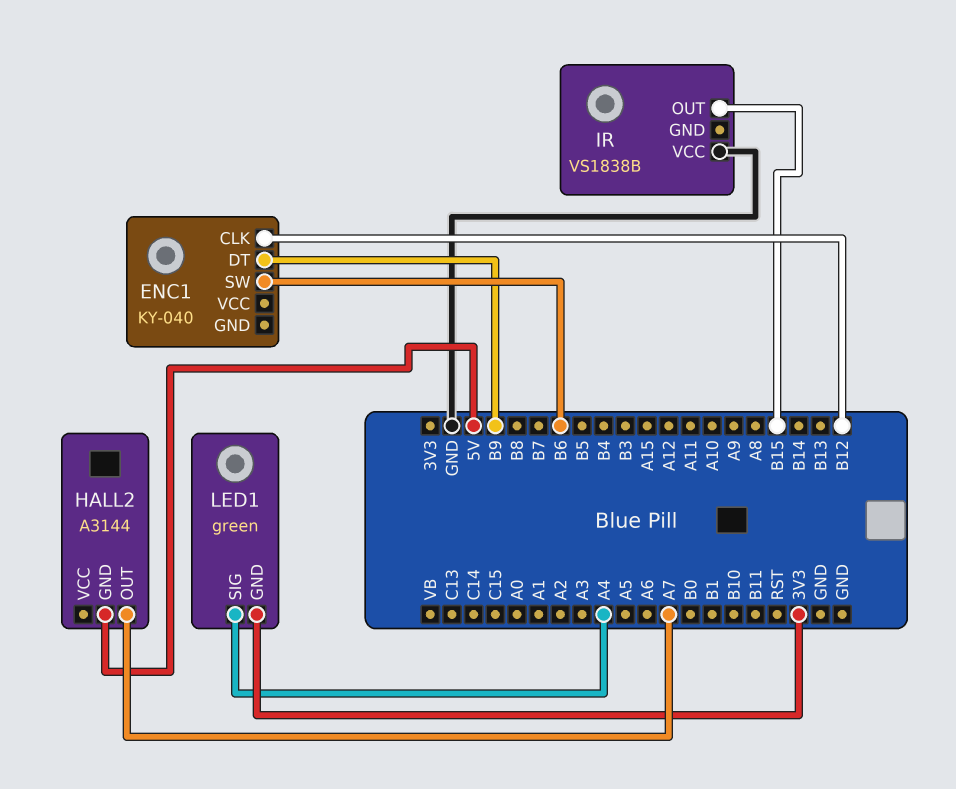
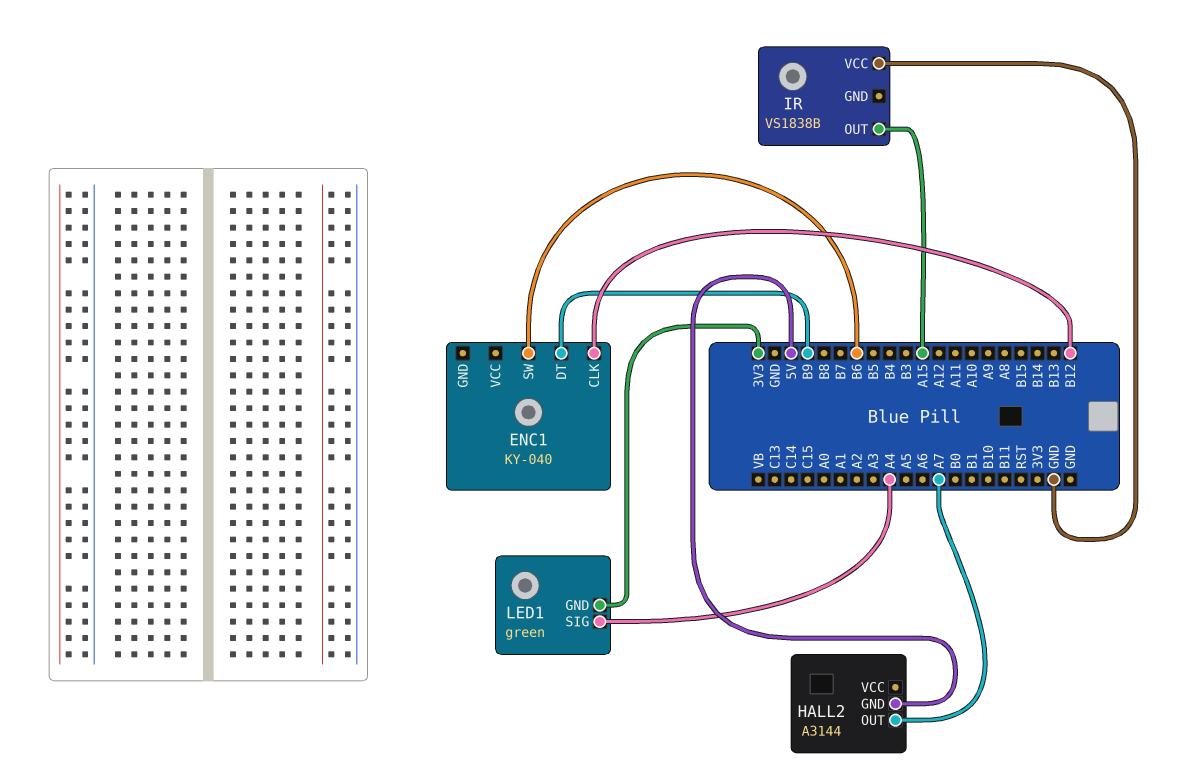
IR pin OUT: B15 -> A15

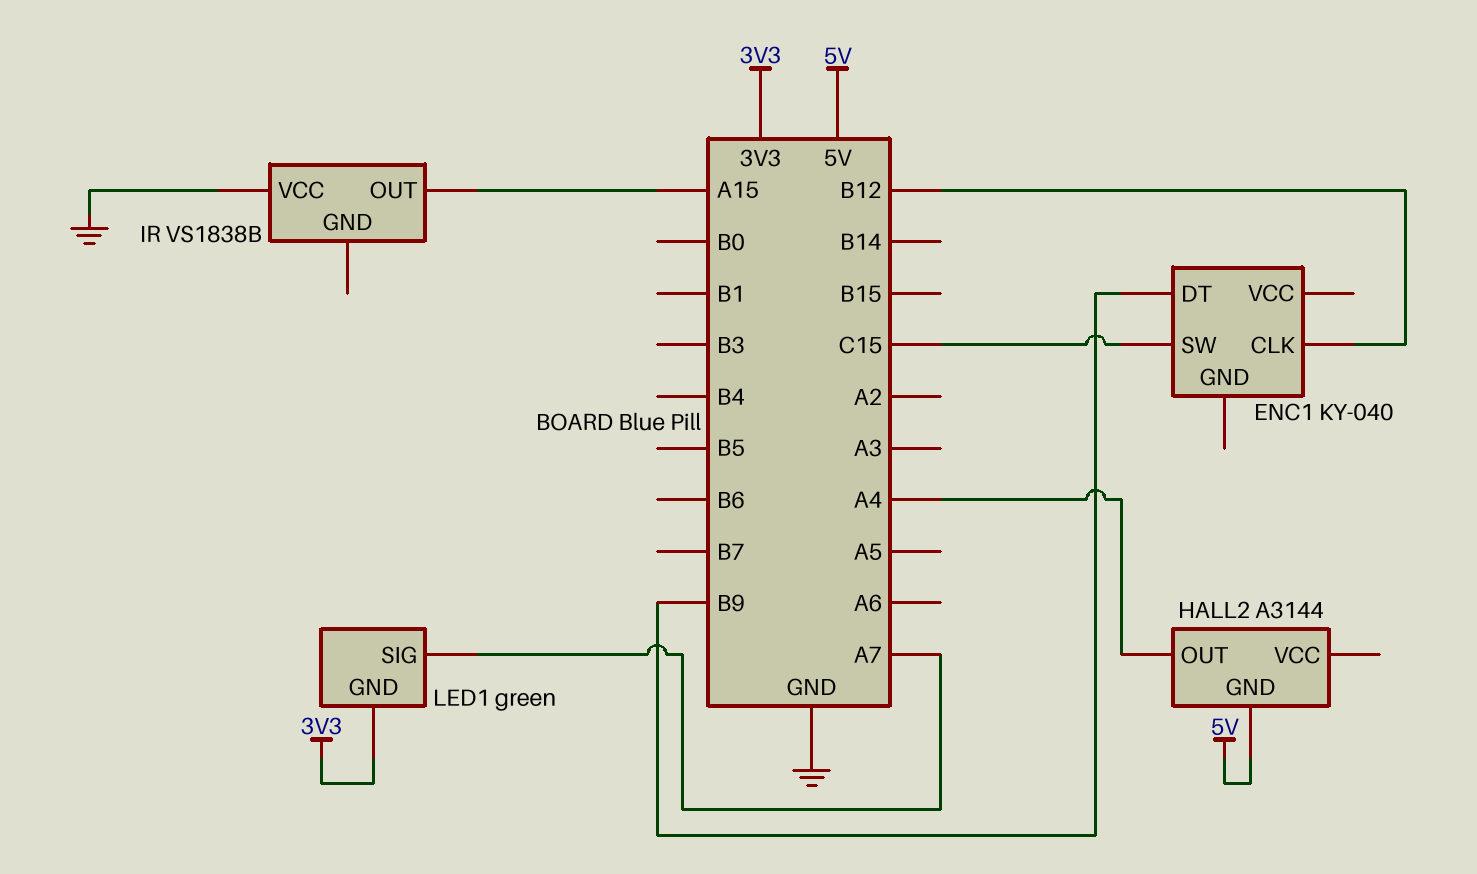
ENC1 pin SW: B6 -> C15
HALL2 pin OUT: A7 -> A4
LED1 pin SIG: A4 -> A7

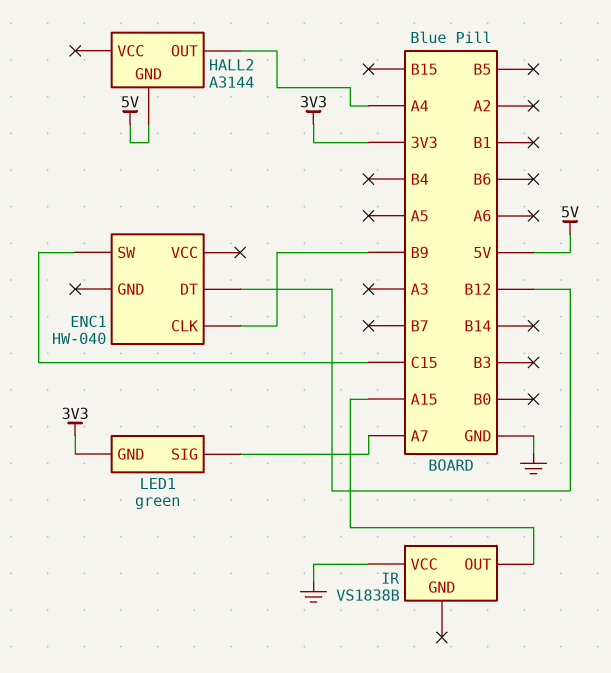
ENC1: KY-040 -> HW-040
ENC1 pin CLK: B12 -> B9
ENC1 pin DT: B9 -> B12

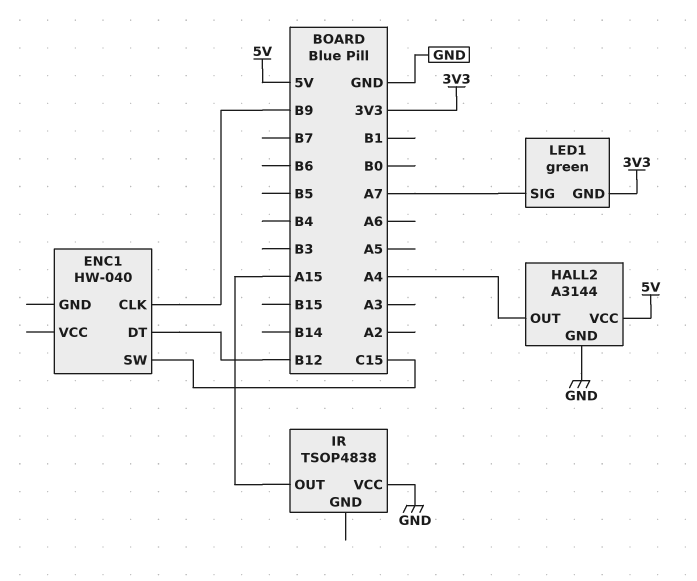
HALL2 pin GND: 5V -> GND
HALL2 pin VCC: none -> 5V
IR: VS1838B -> TSOP4838

